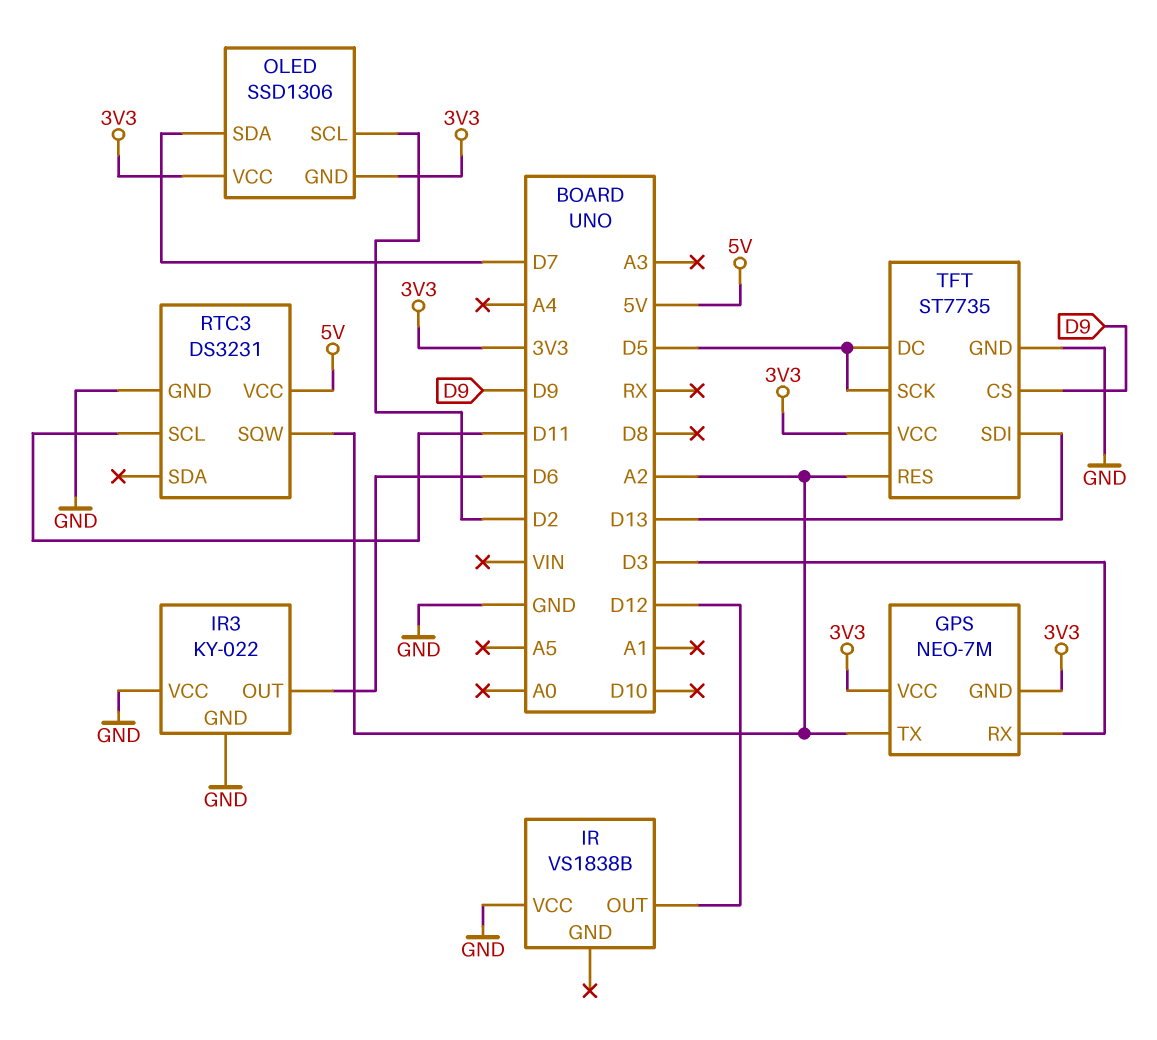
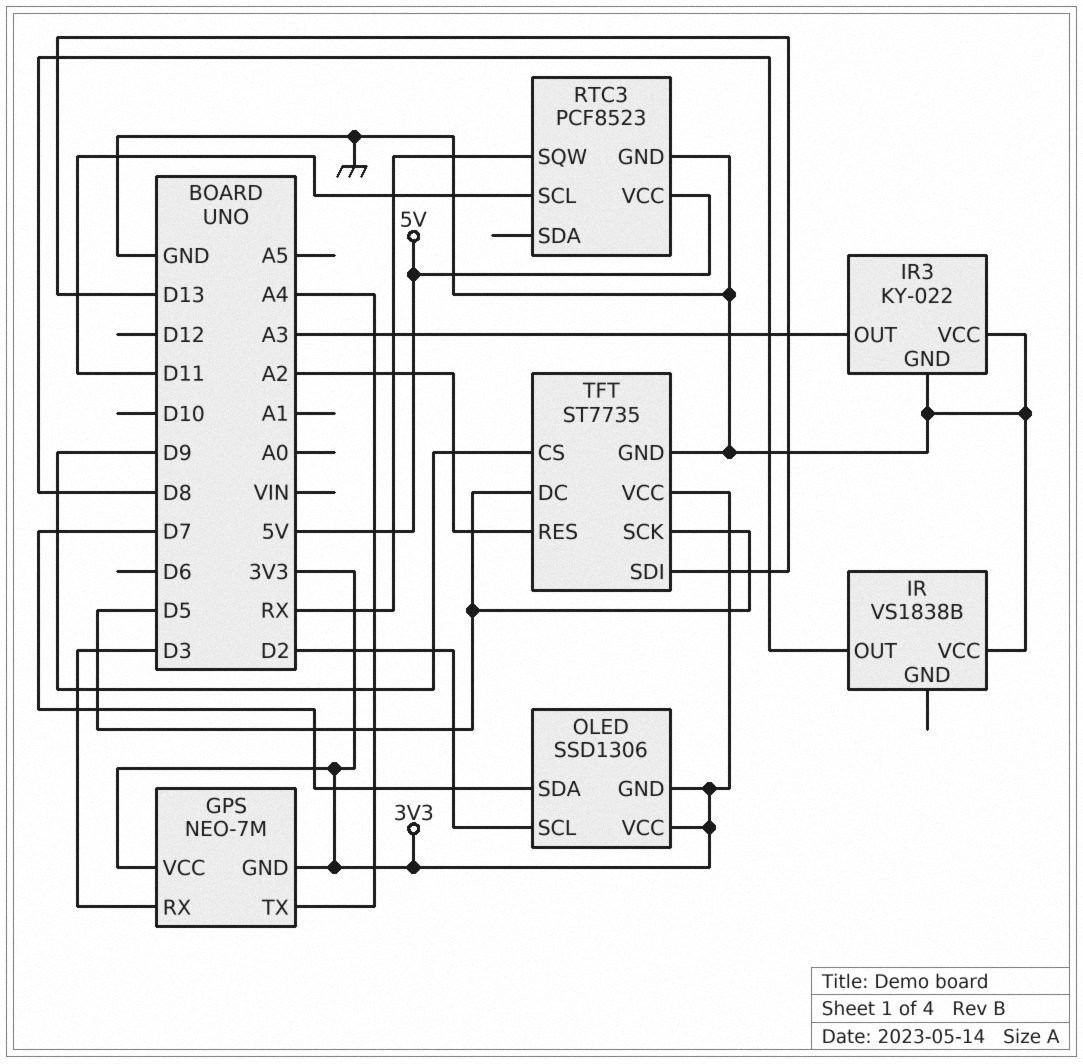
GPS pin TX: A2 -> A4
IR pin OUT: D12 -> D8
IR3 pin OUT: D6 -> A3
RTC3: DS3231 -> PCF8523
RTC3 pin SQW: A2 -> RX

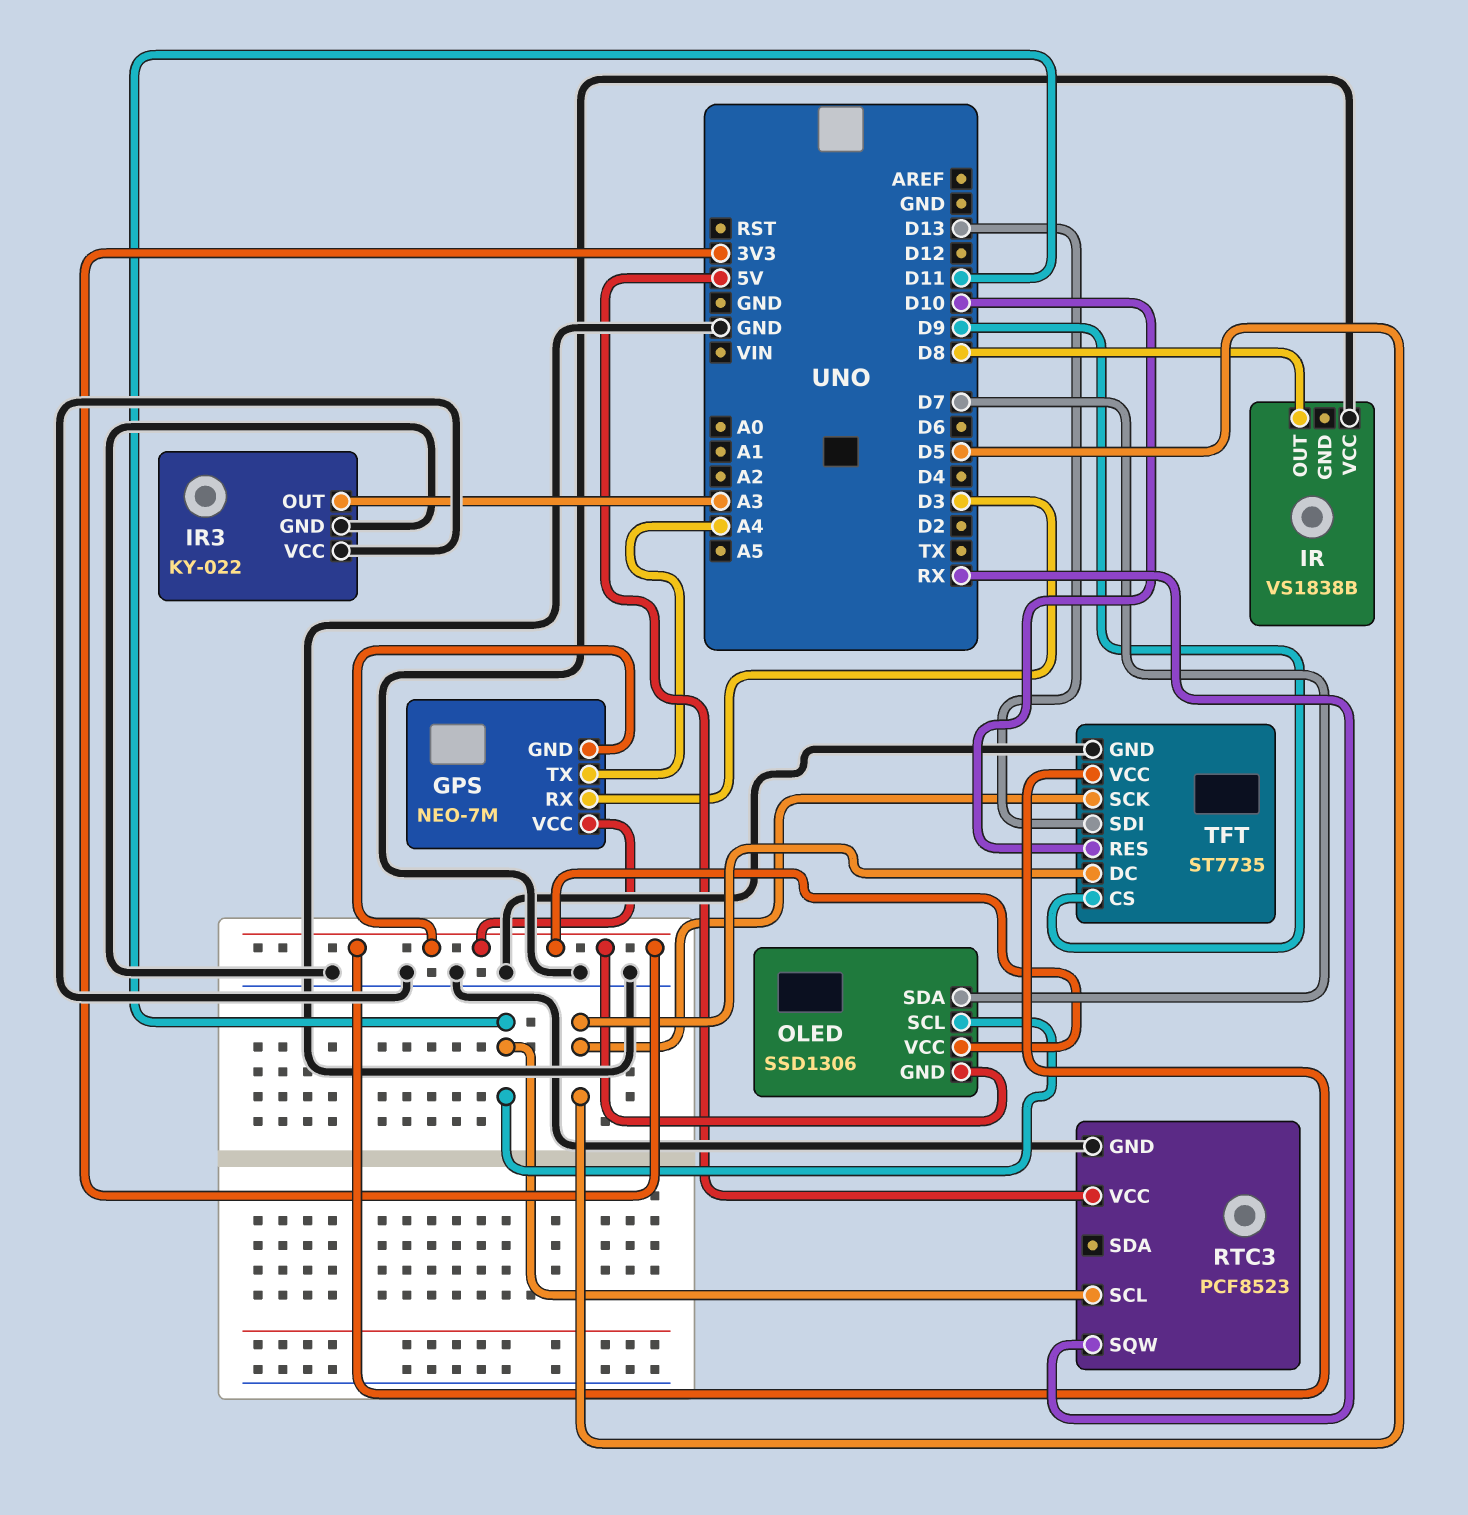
OLED pin SCL: D2 -> D11
TFT pin RES: A2 -> D10

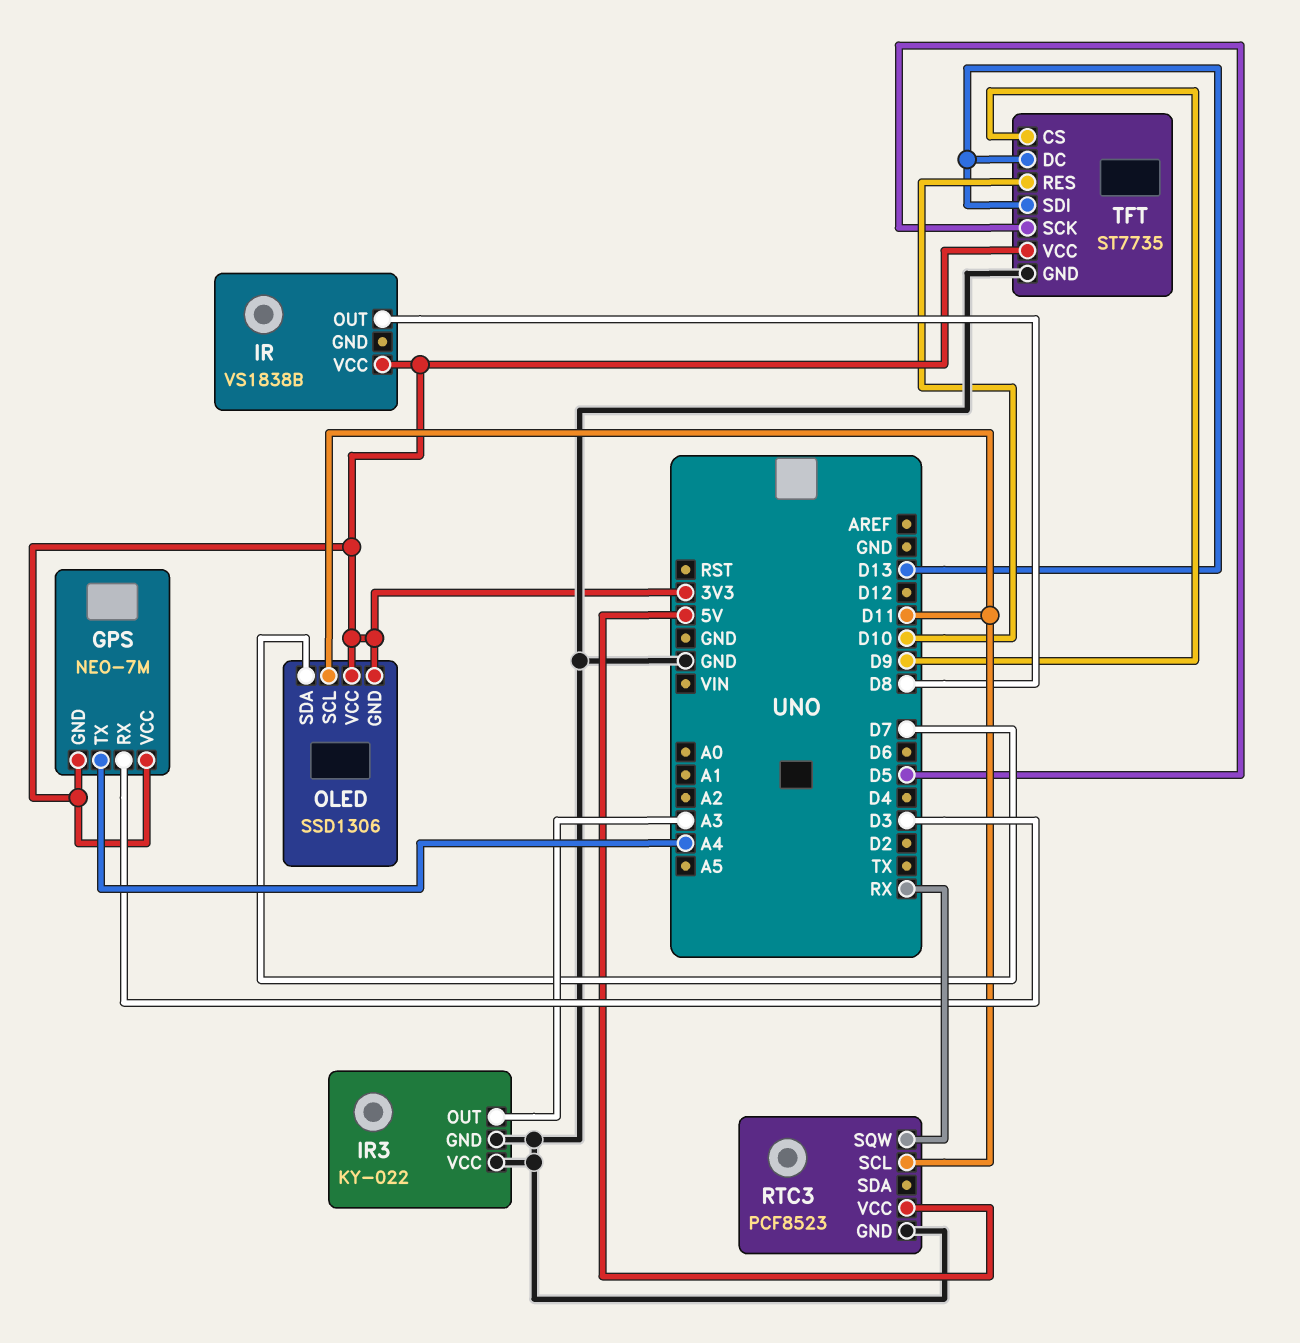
IR pin VCC: GND -> 3V3
TFT pin DC: D5 -> D13

